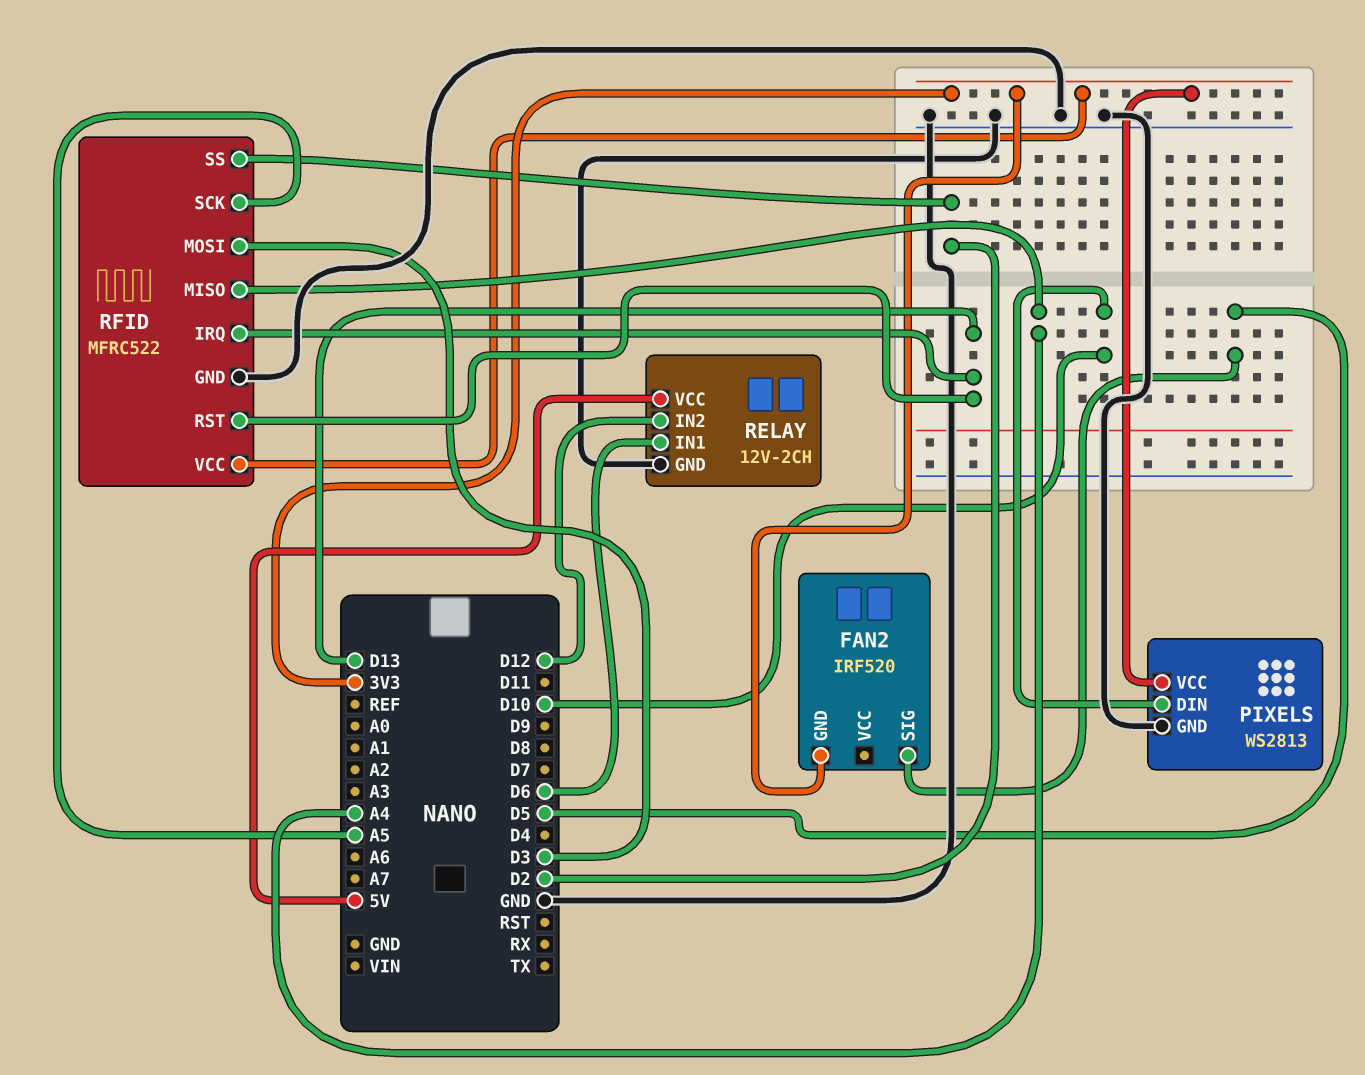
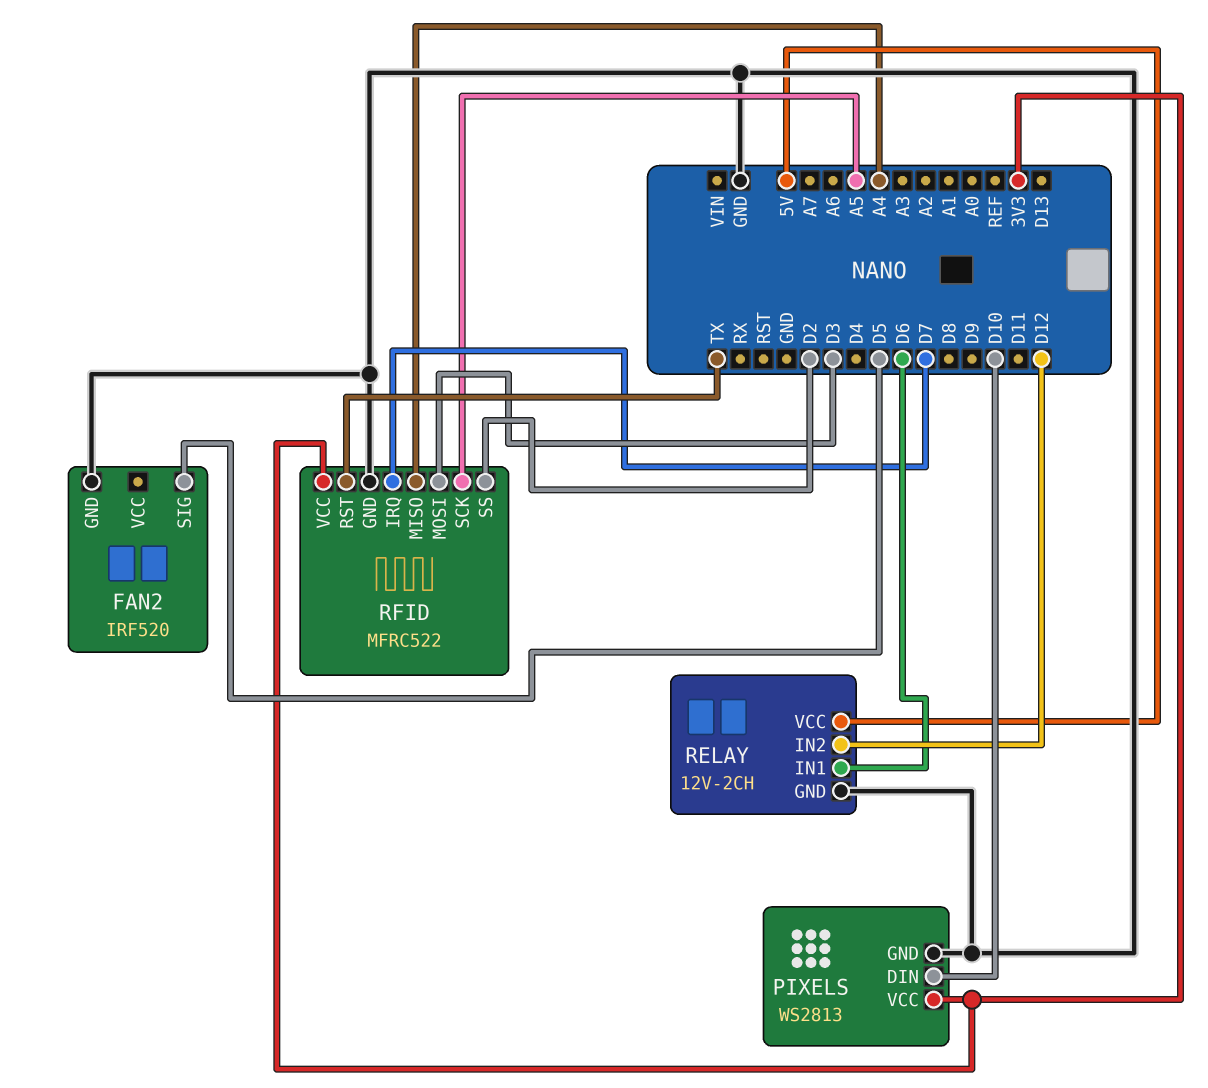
FAN2 pin GND: 3V3 -> GND
RFID pin IRQ: D13 -> D7
RFID pin RST: D13 -> TX

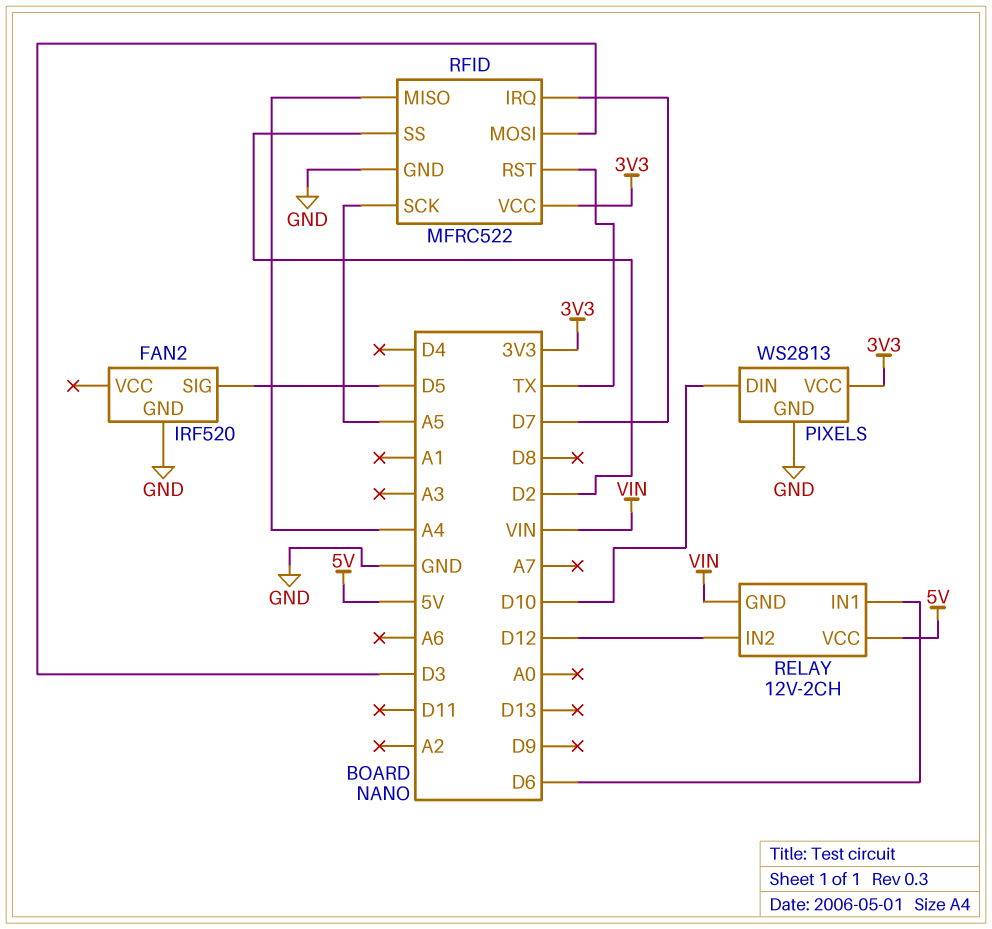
RELAY pin GND: GND -> VIN

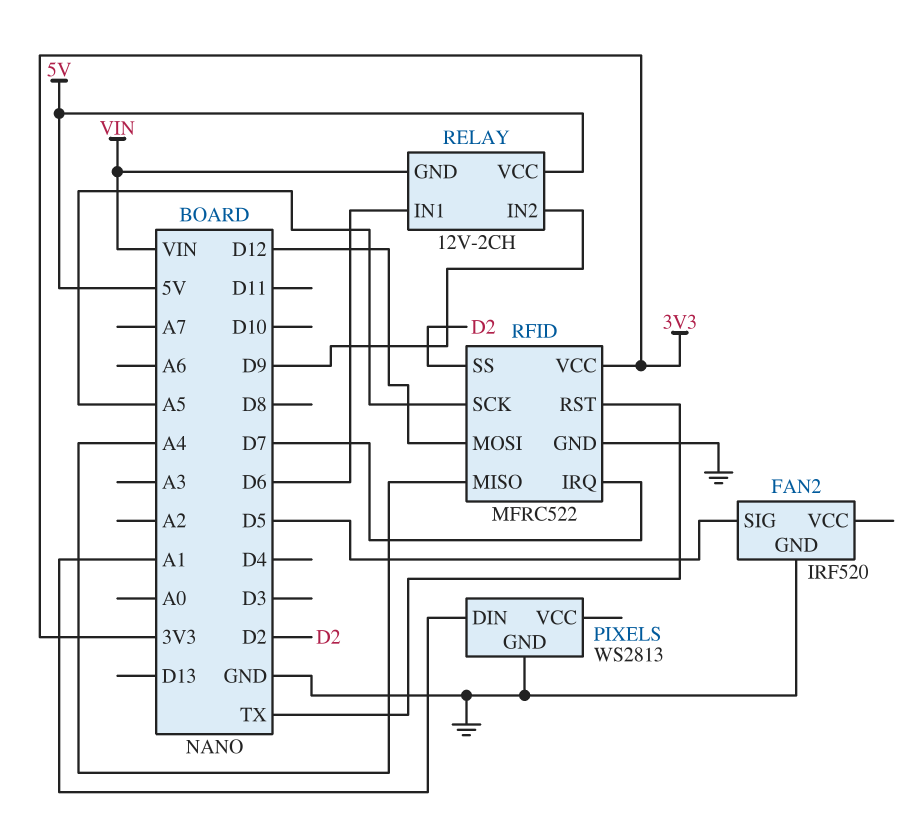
PIXELS pin DIN: D10 -> A1
PIXELS pin VCC: 3V3 -> none
RELAY pin IN2: D12 -> D9
RFID pin MOSI: D3 -> D12

